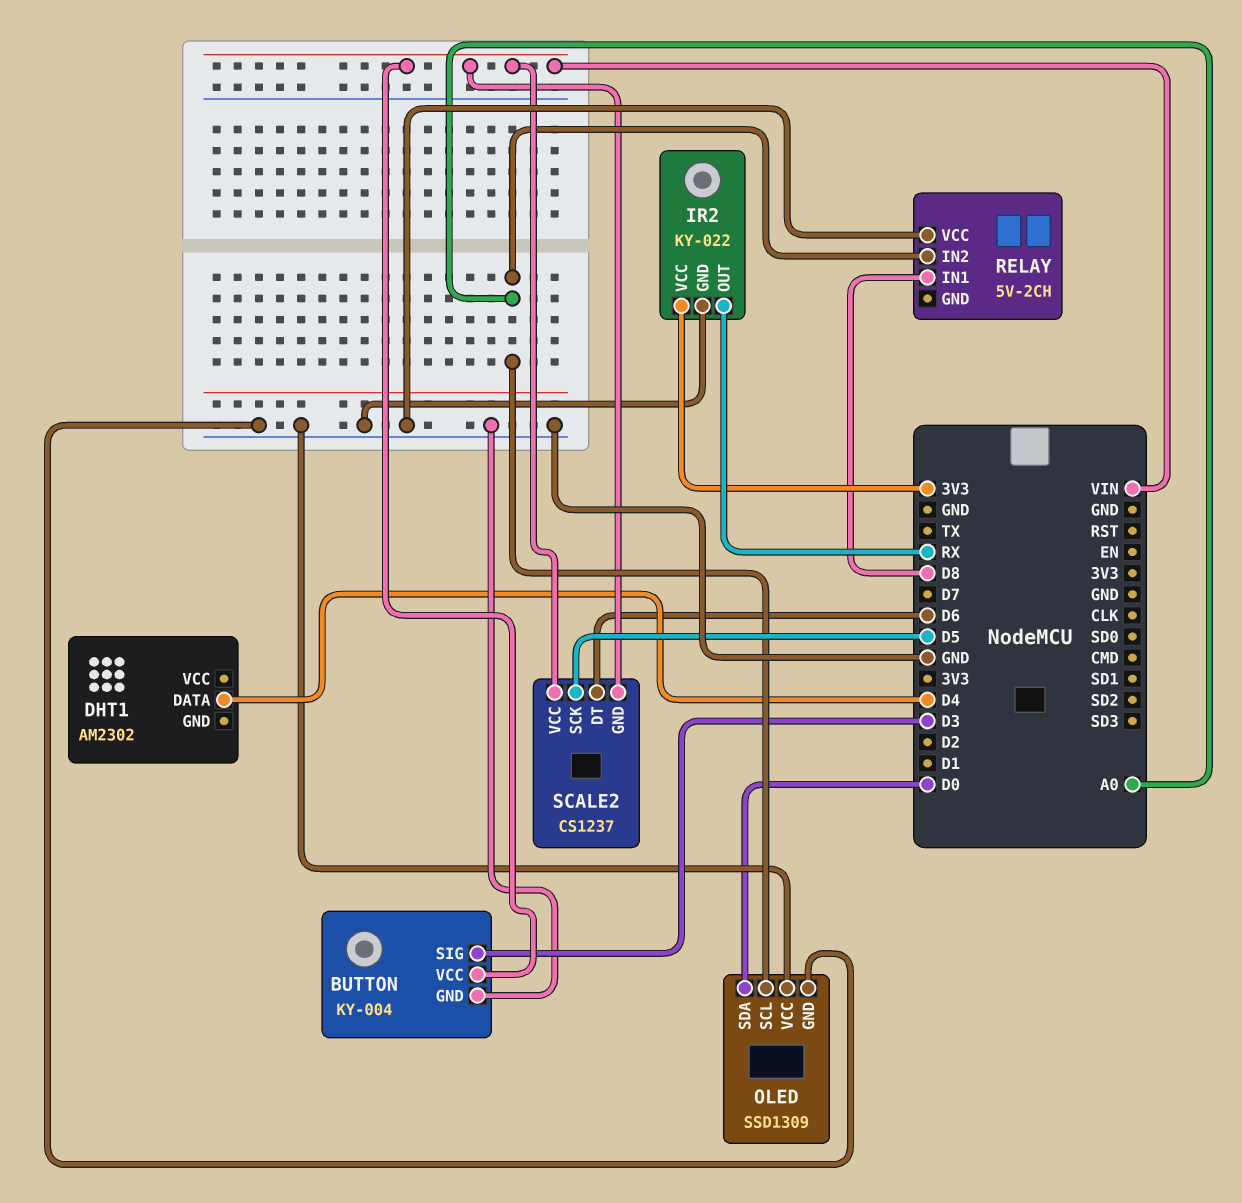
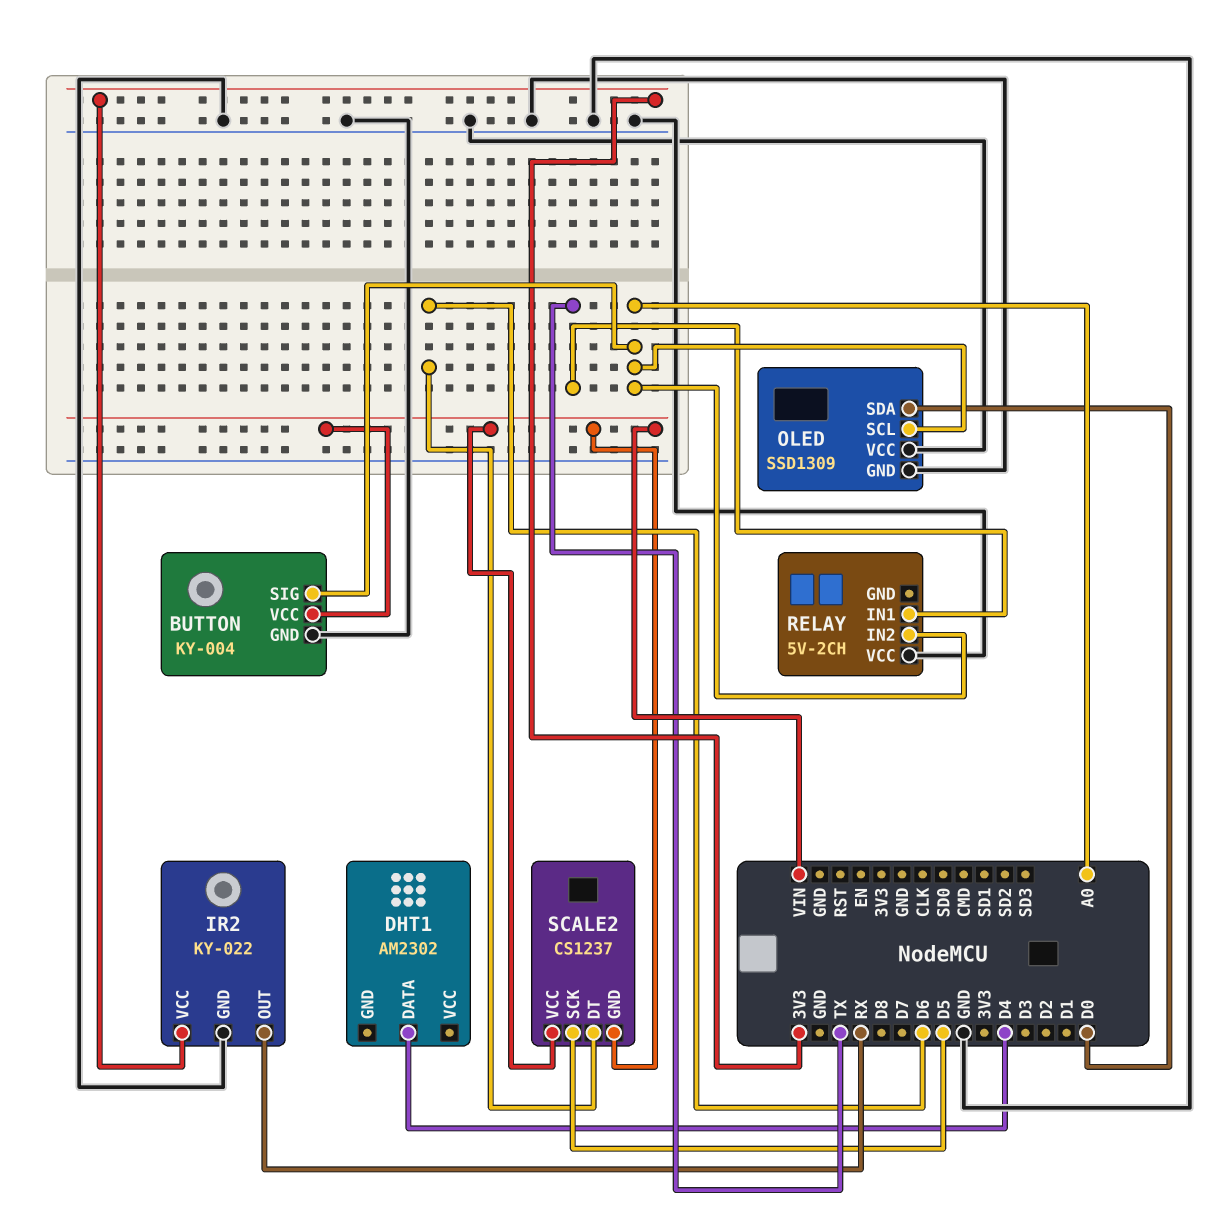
BUTTON pin SIG: D3 -> A0
RELAY pin IN1: D8 -> TX

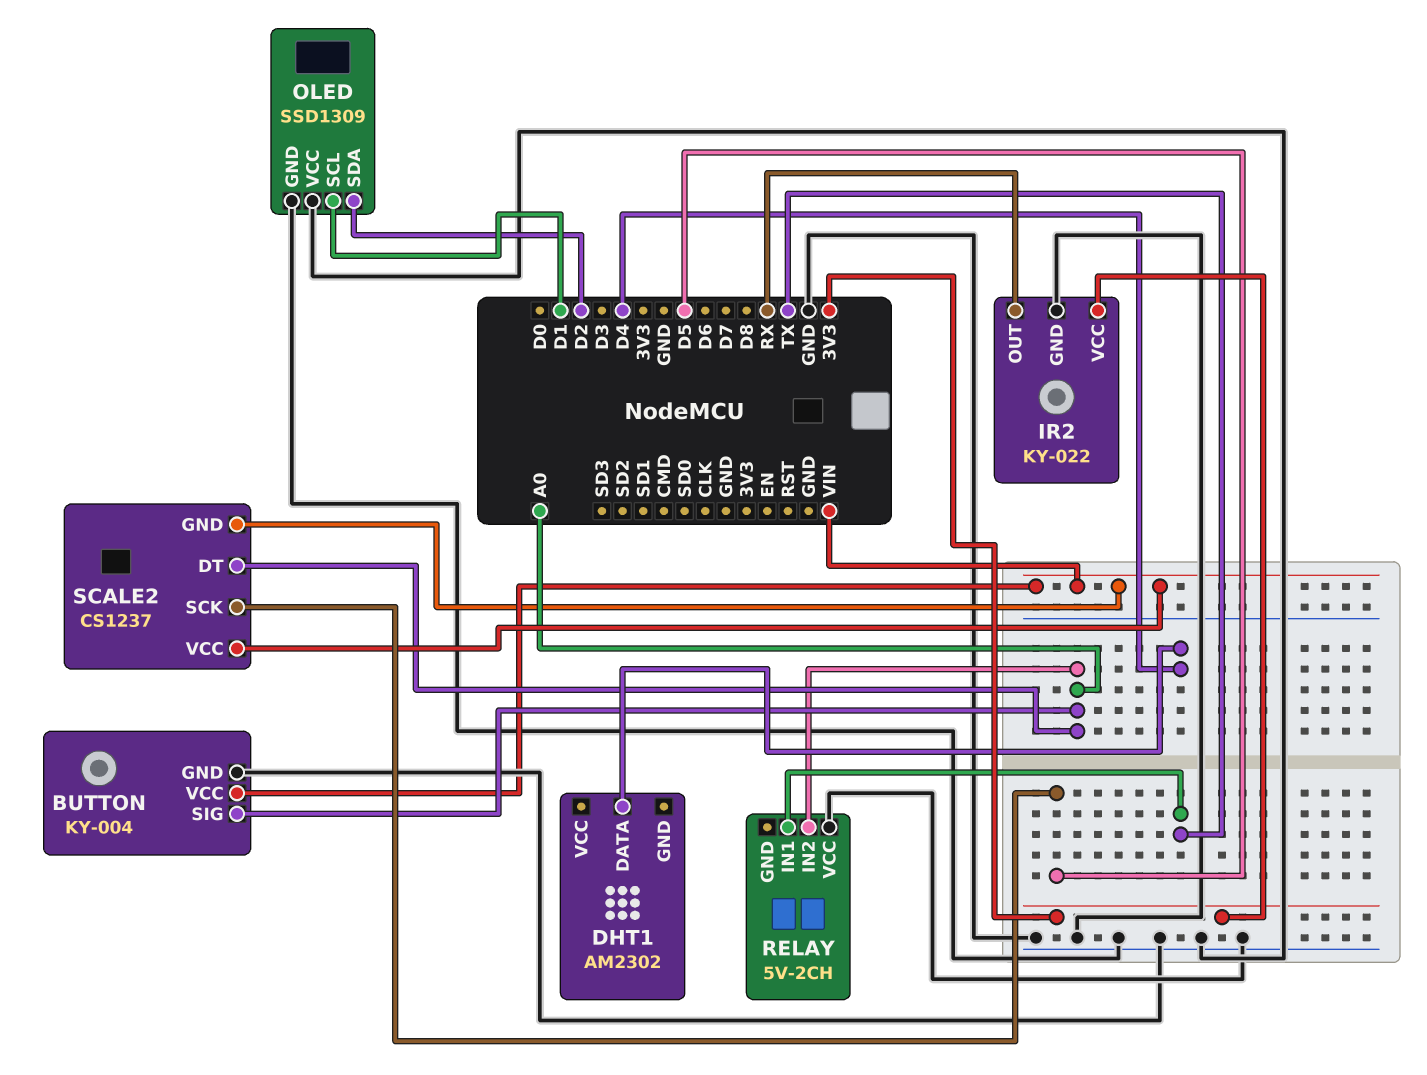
OLED pin SCL: A0 -> D1
OLED pin SDA: D0 -> D2
SCALE2 pin DT: D6 -> A0

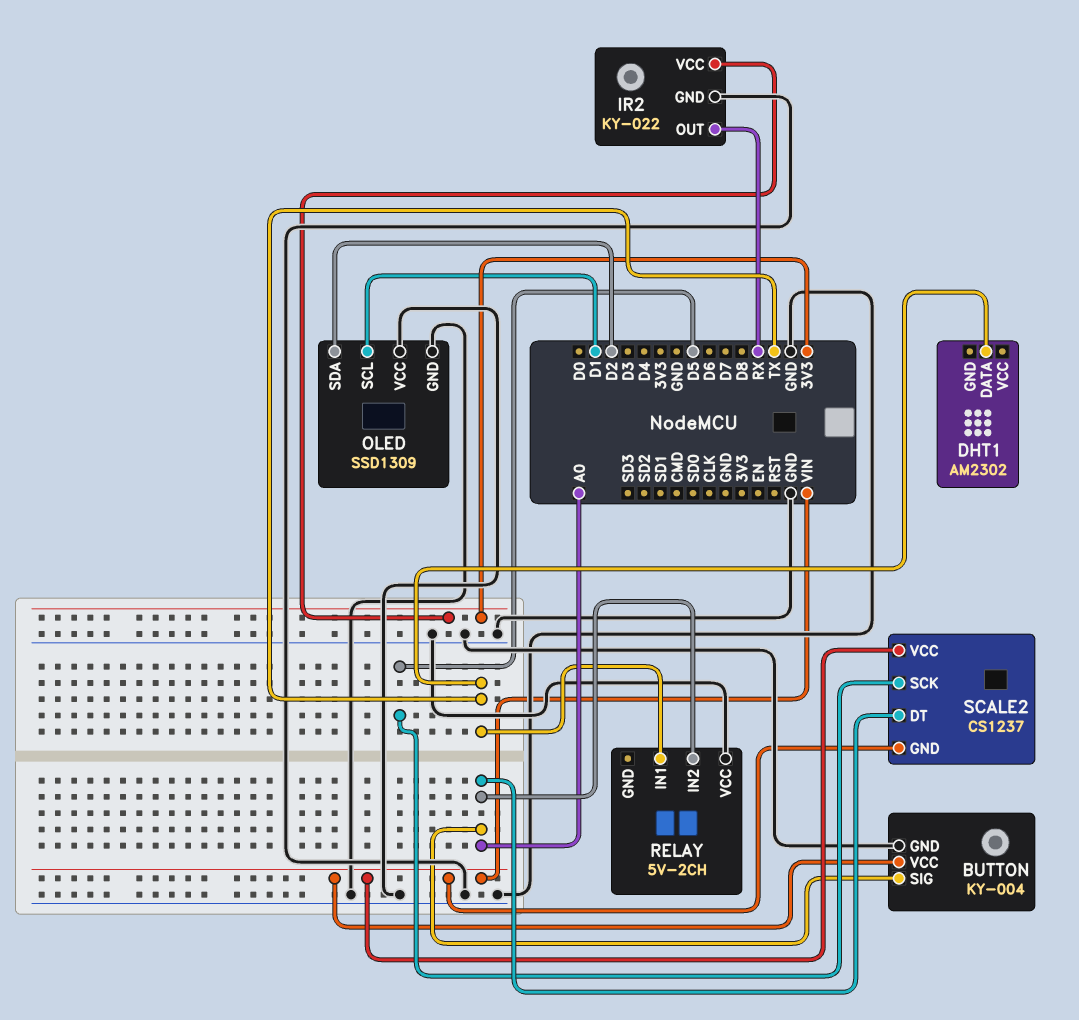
DHT1 pin DATA: D4 -> TX

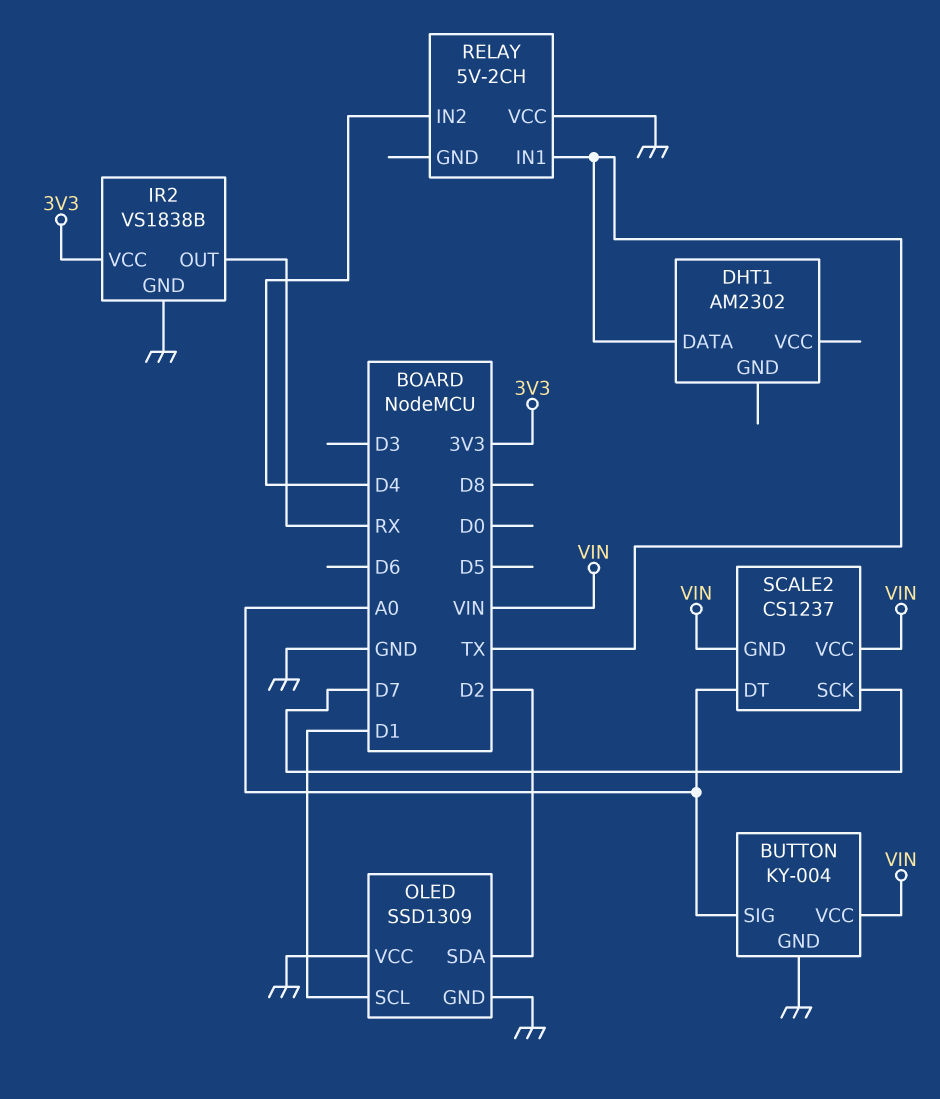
IR2: KY-022 -> VS1838B
RELAY pin IN2: A0 -> D4
SCALE2 pin SCK: D5 -> D7

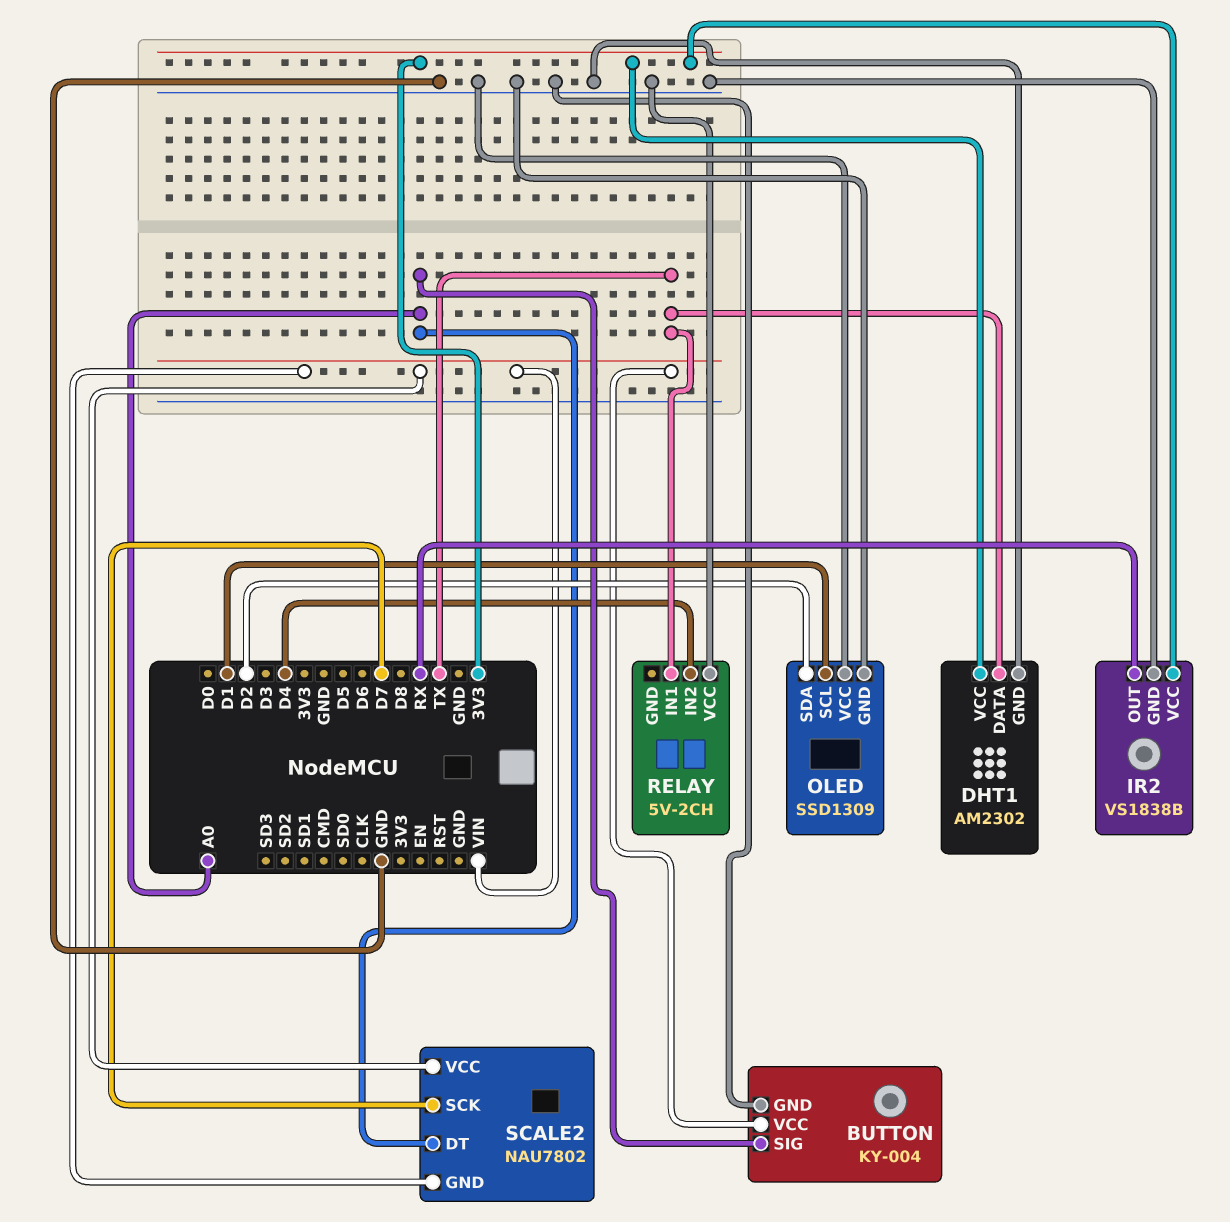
DHT1 pin GND: none -> GND
DHT1 pin VCC: none -> 3V3
SCALE2: CS1237 -> NAU7802

